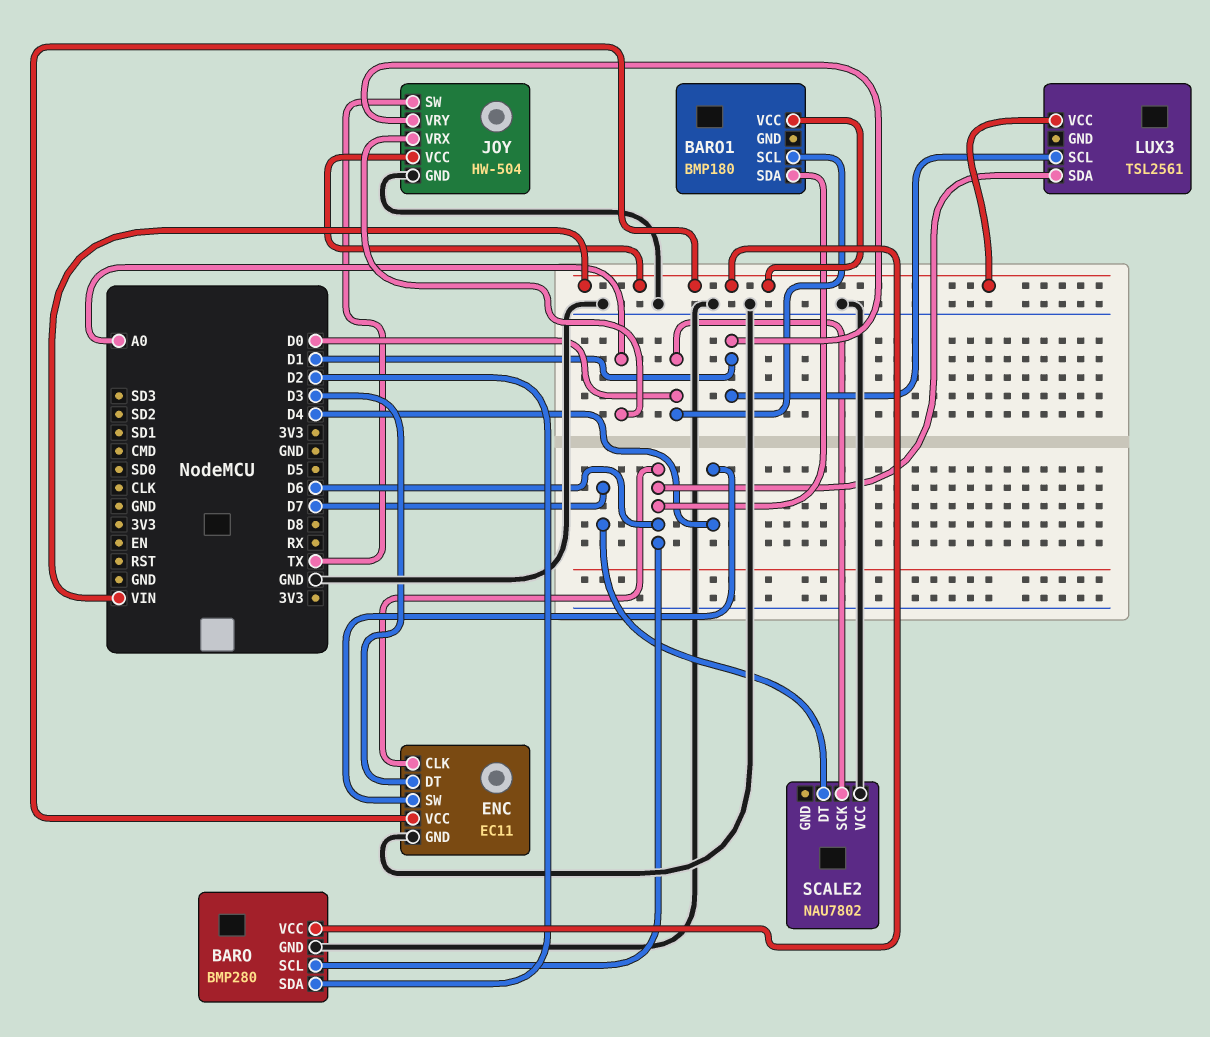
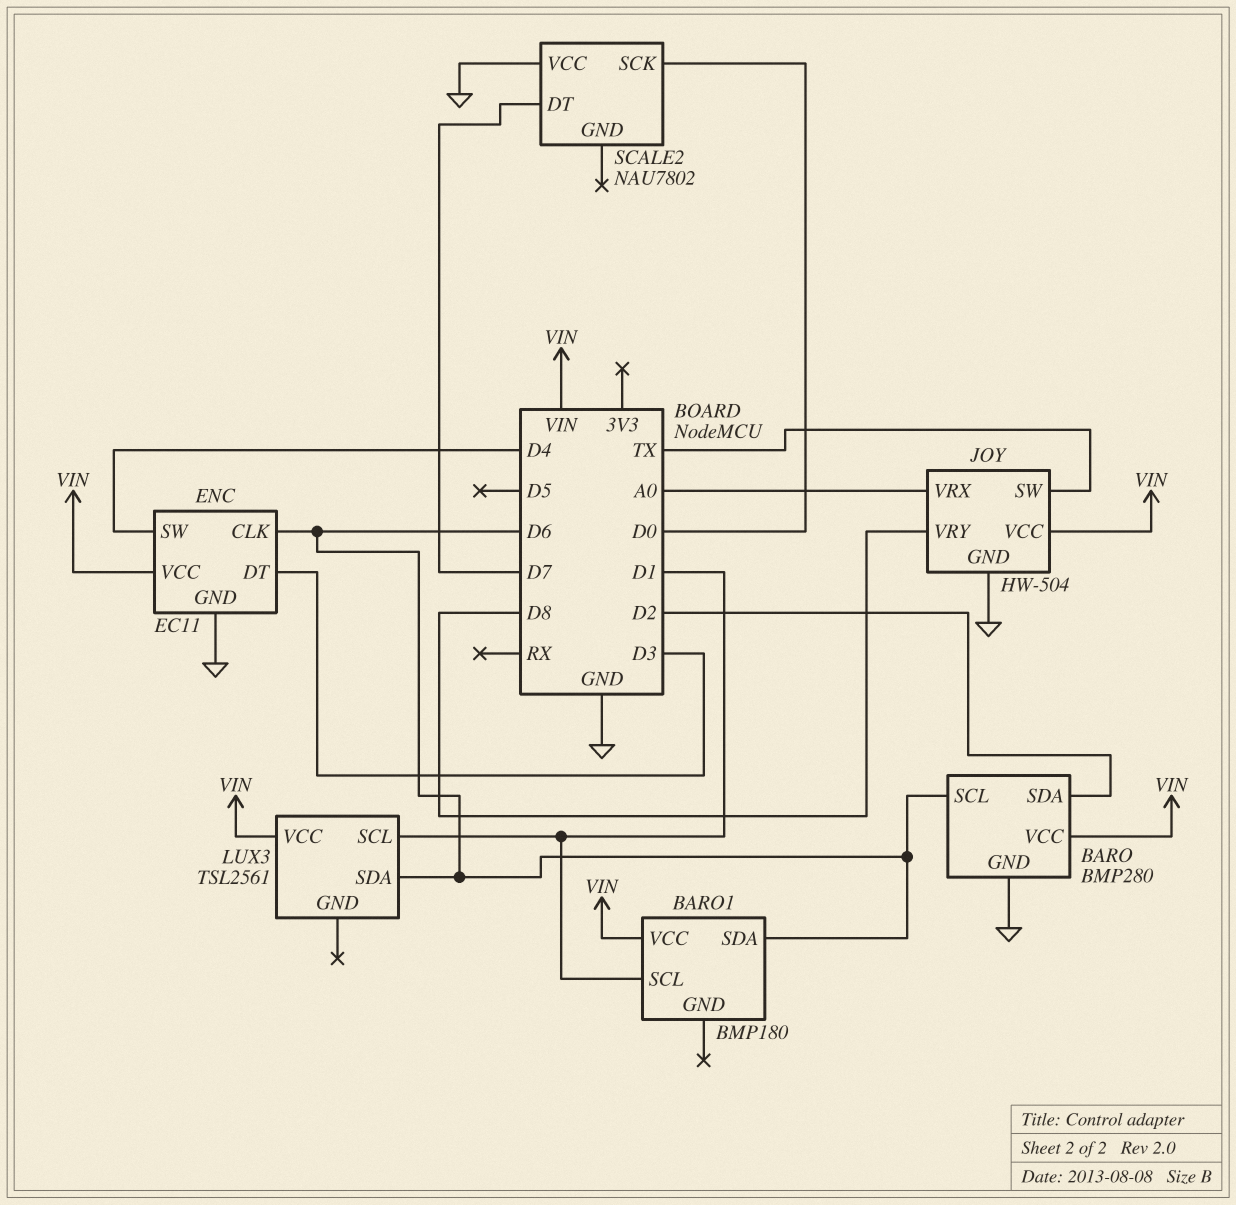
BARO1 pin SCL: D0 -> D1
JOY pin VRY: D1 -> D8

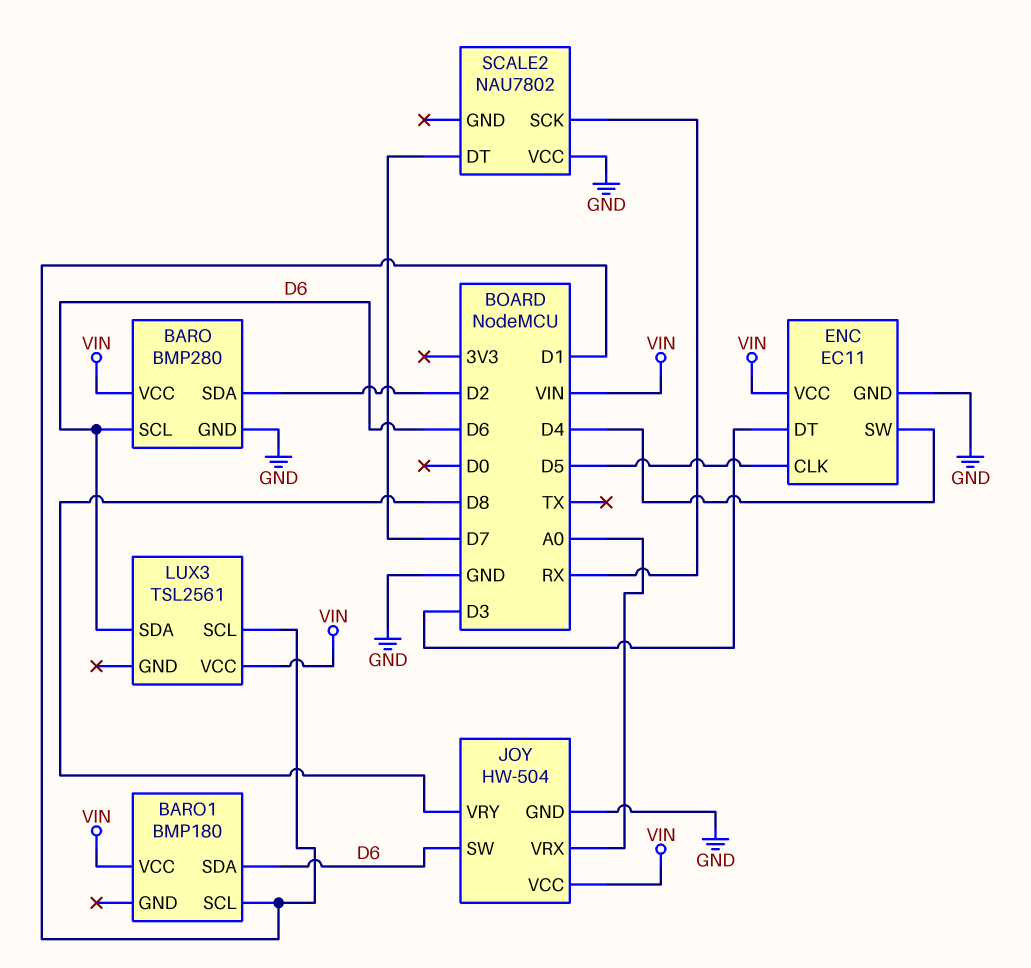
ENC pin CLK: D6 -> D5
JOY pin SW: TX -> D6
SCALE2 pin SCK: D0 -> RX

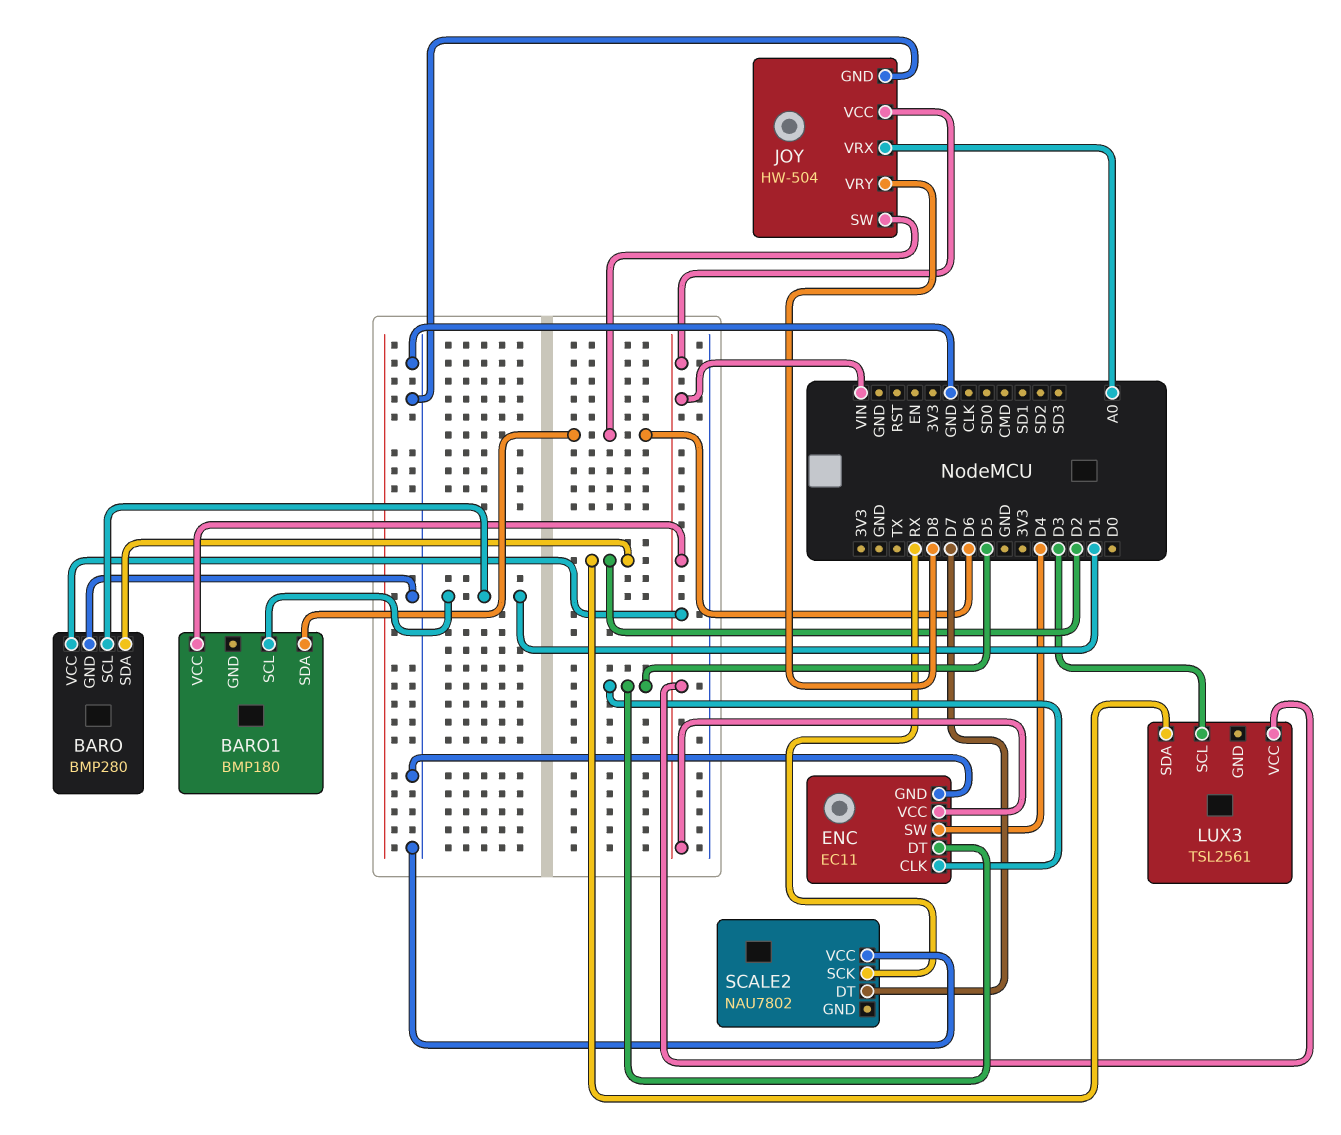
BARO pin SCL: D6 -> D1
ENC pin DT: D3 -> D5
LUX3 pin SCL: D1 -> D3
LUX3 pin SDA: D6 -> D2

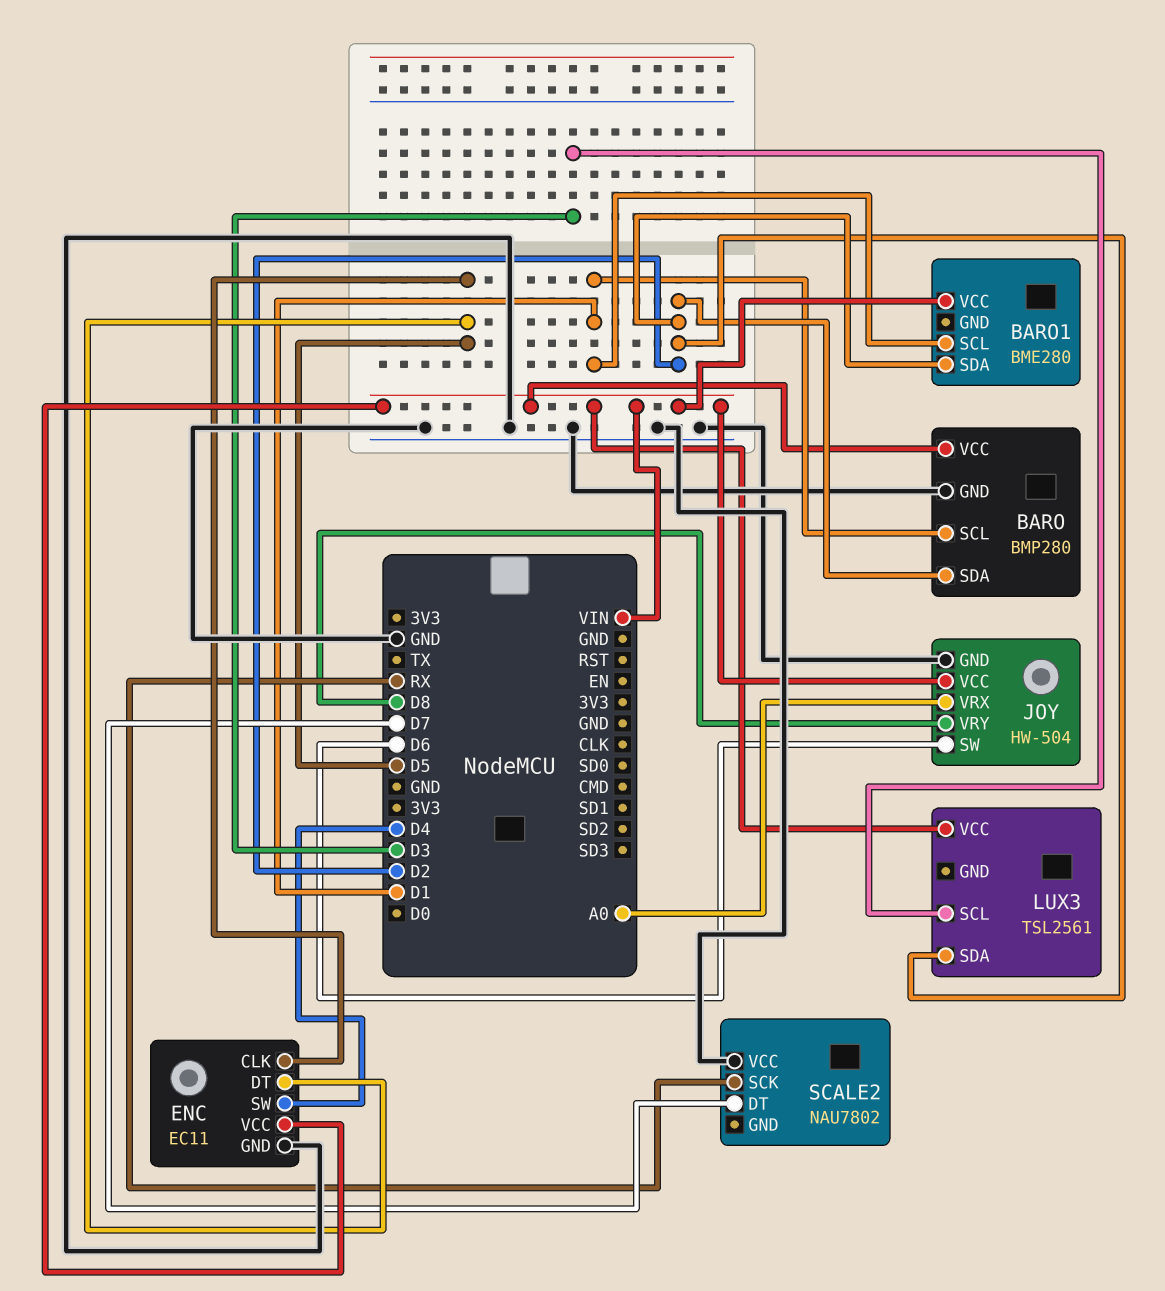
BARO1: BMP180 -> BME280
BARO1 pin SDA: D6 -> D2

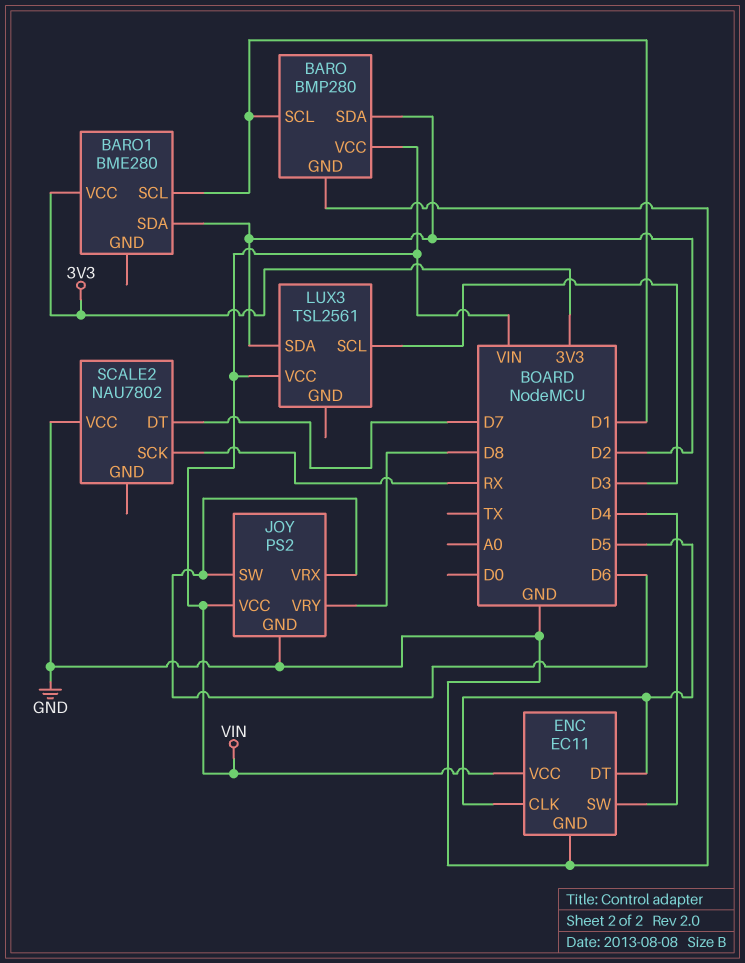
BARO1 pin VCC: VIN -> 3V3
JOY: HW-504 -> PS2
JOY pin VRX: A0 -> D6

